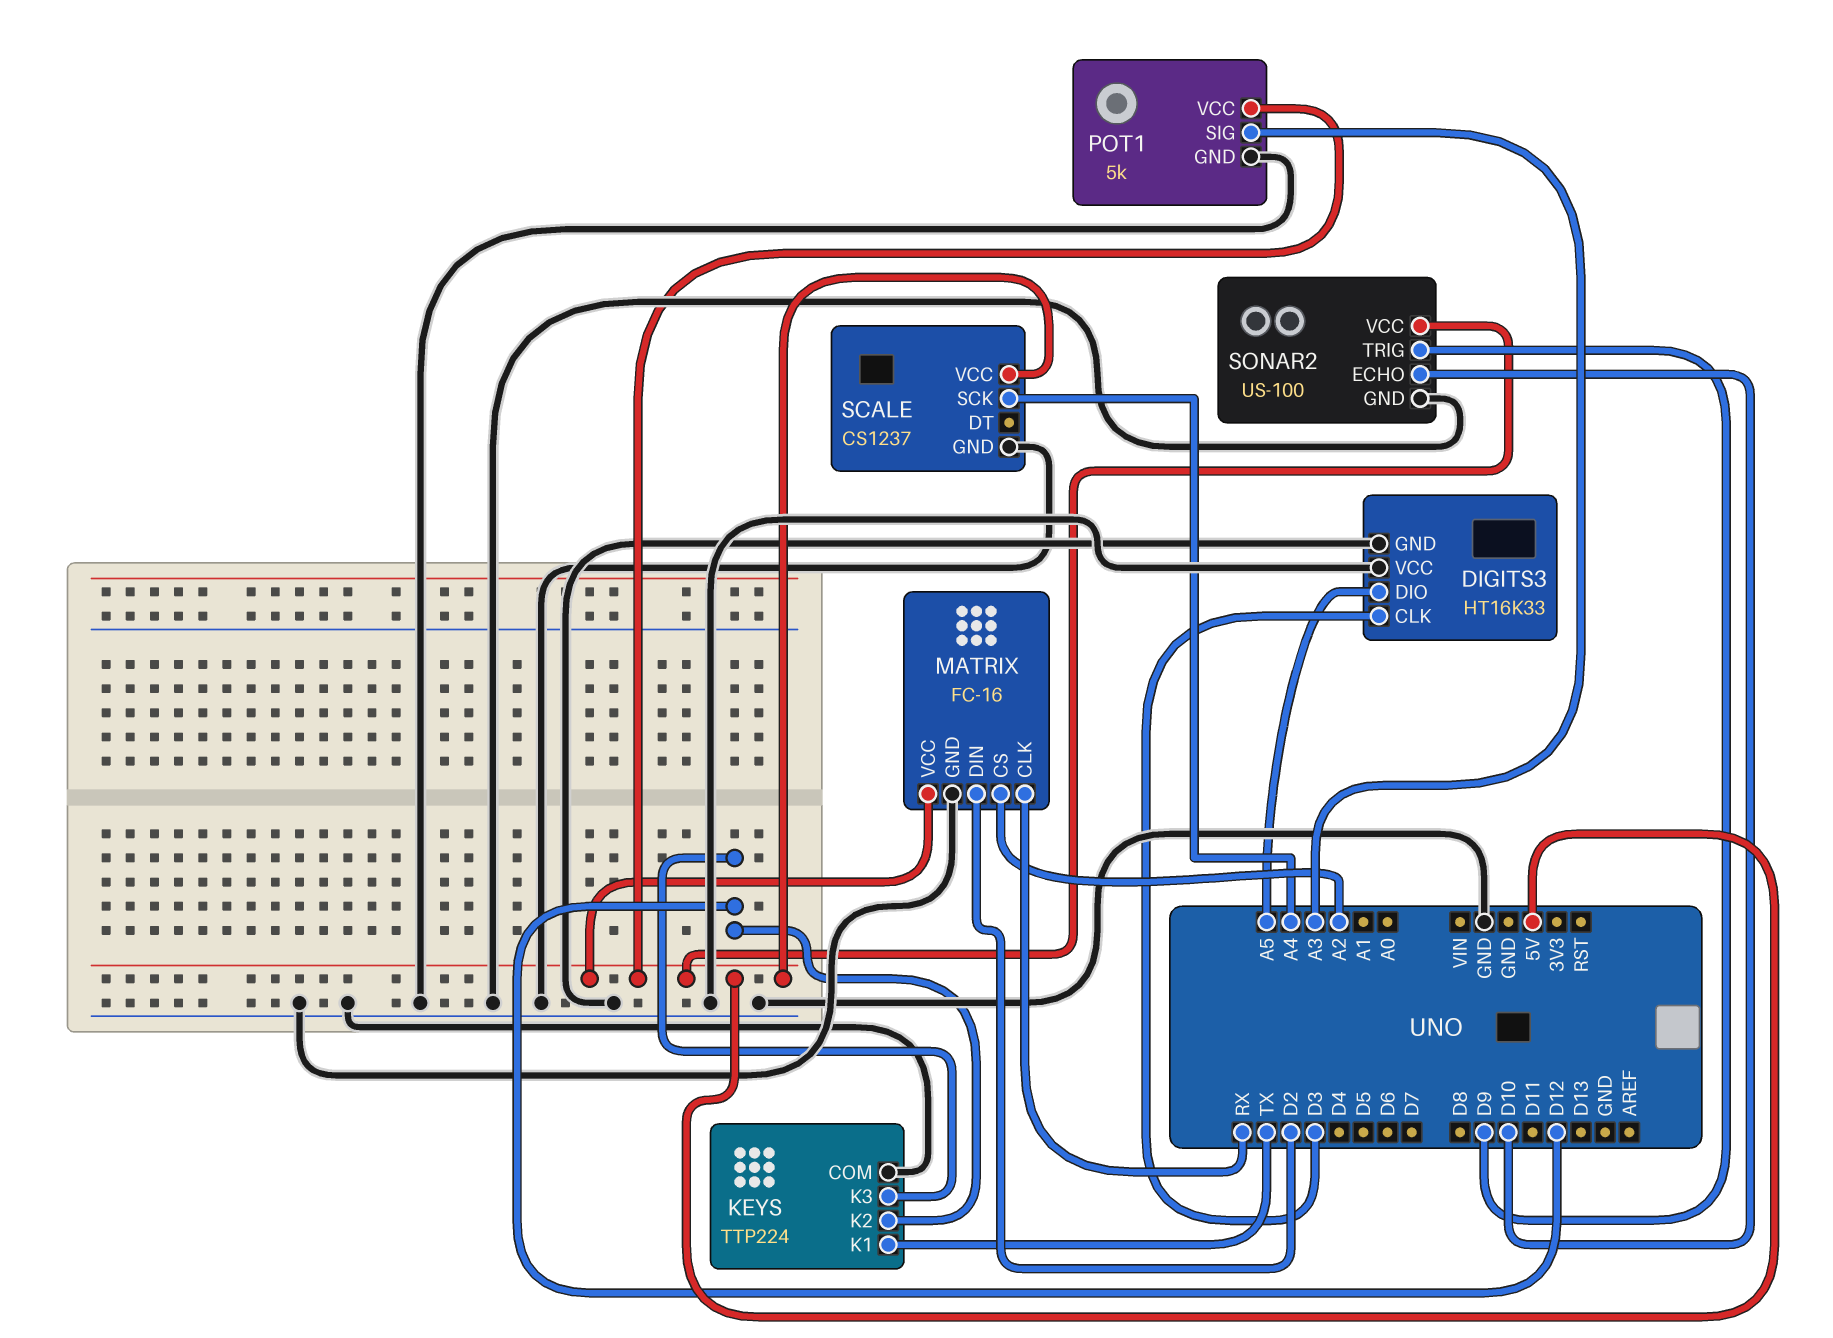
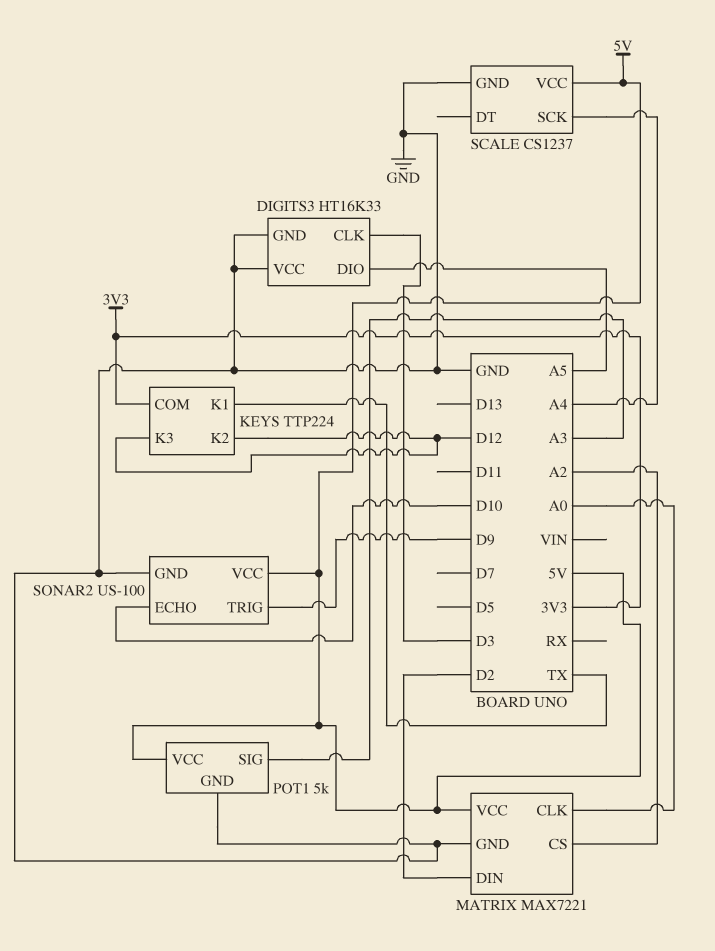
KEYS pin COM: GND -> 3V3
MATRIX: FC-16 -> MAX7221
MATRIX pin CLK: RX -> A0

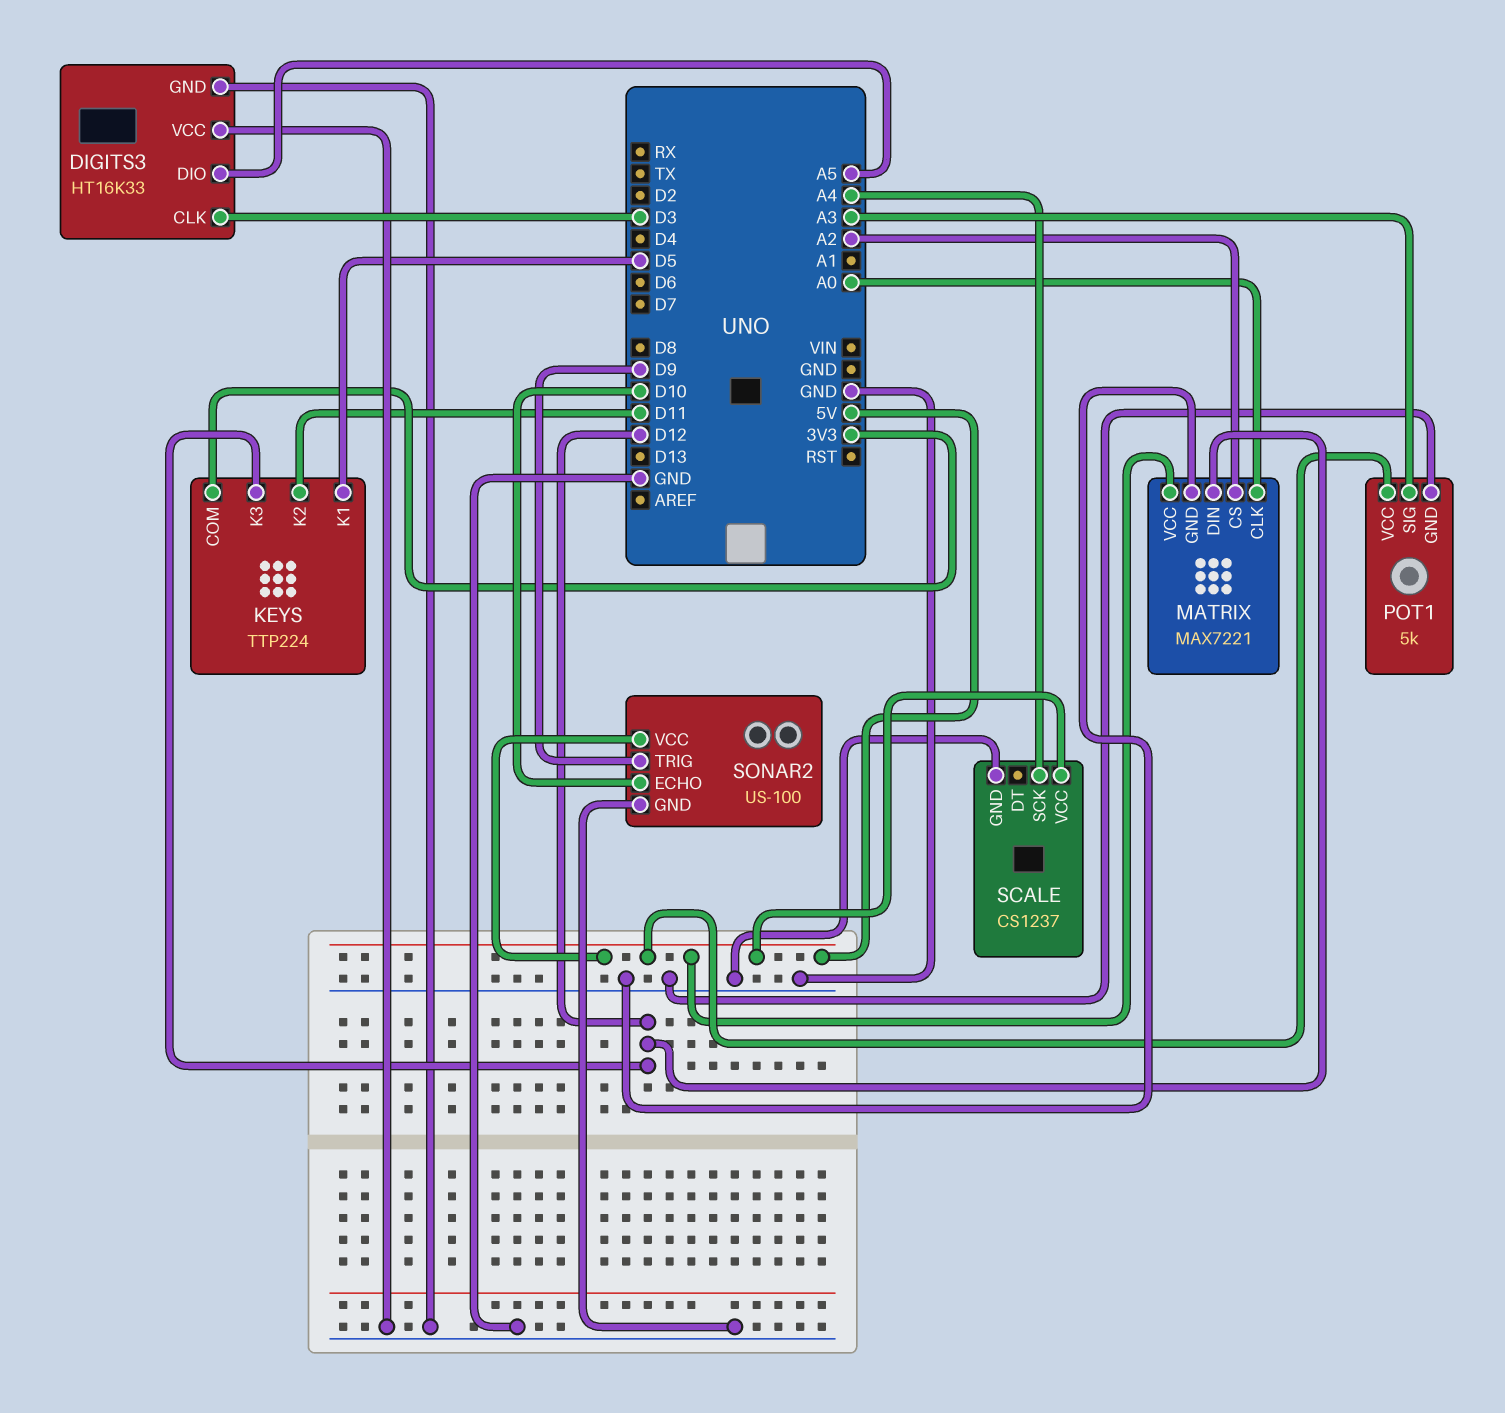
KEYS pin K1: TX -> D5
KEYS pin K2: D12 -> D11
MATRIX pin DIN: D2 -> D12

